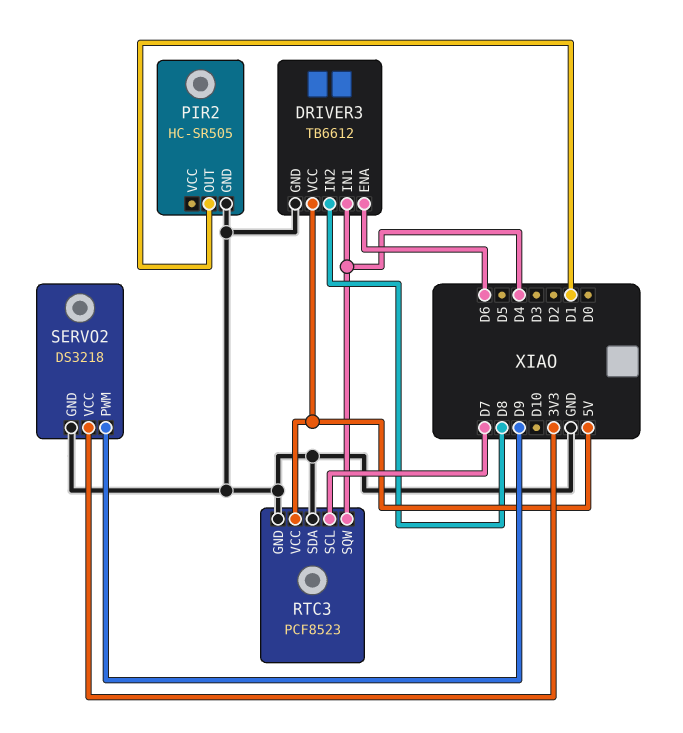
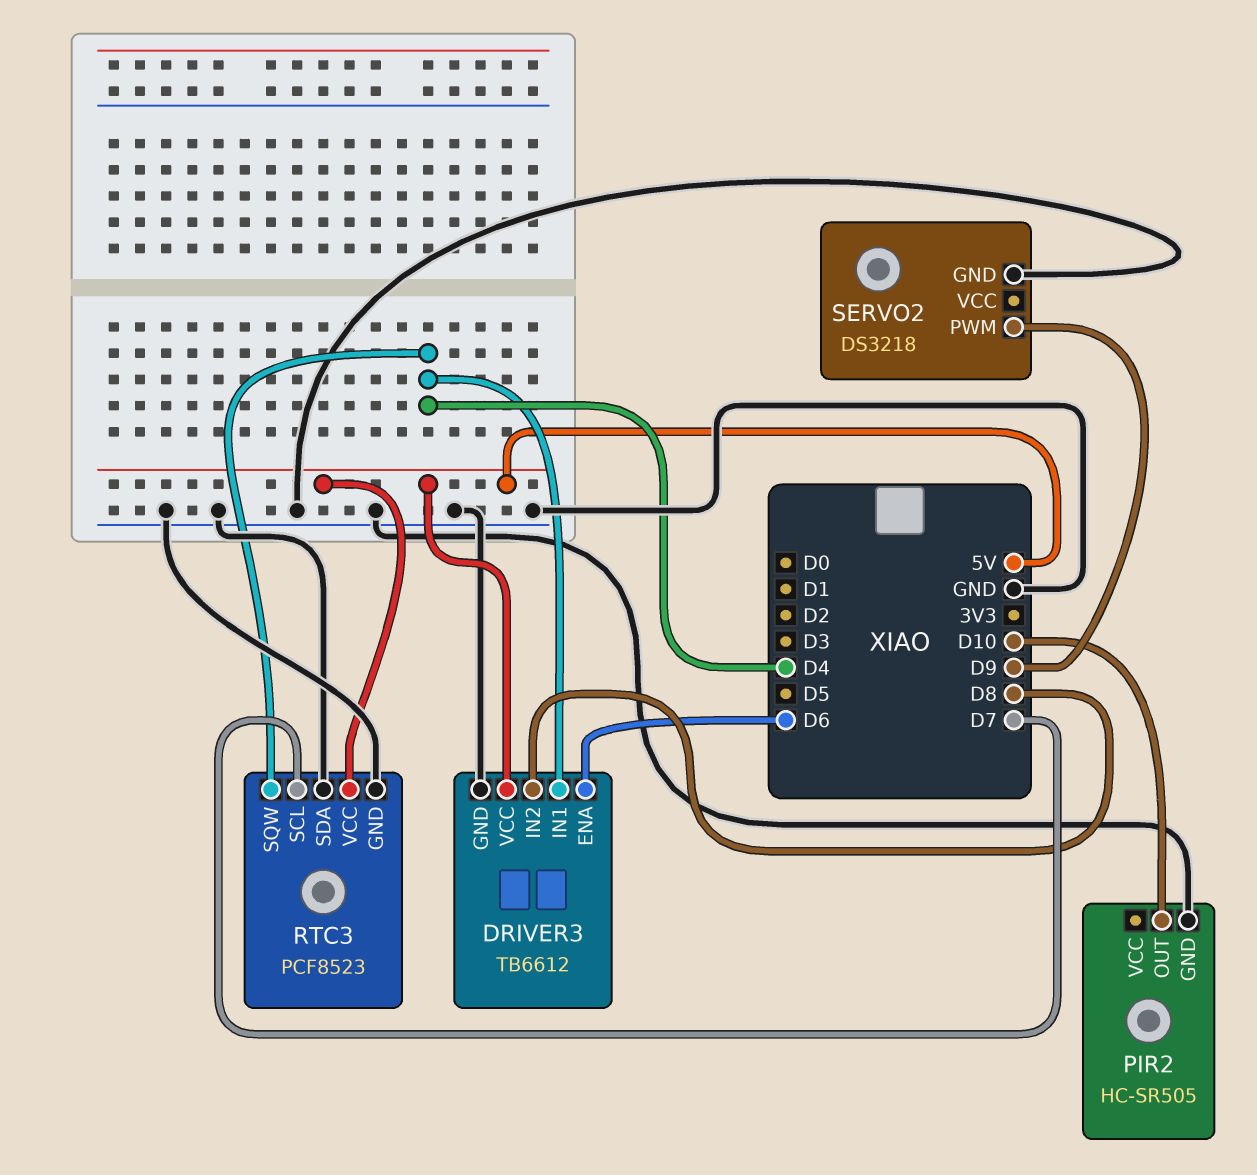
PIR2 pin OUT: D1 -> D10
SERVO2 pin VCC: 3V3 -> none

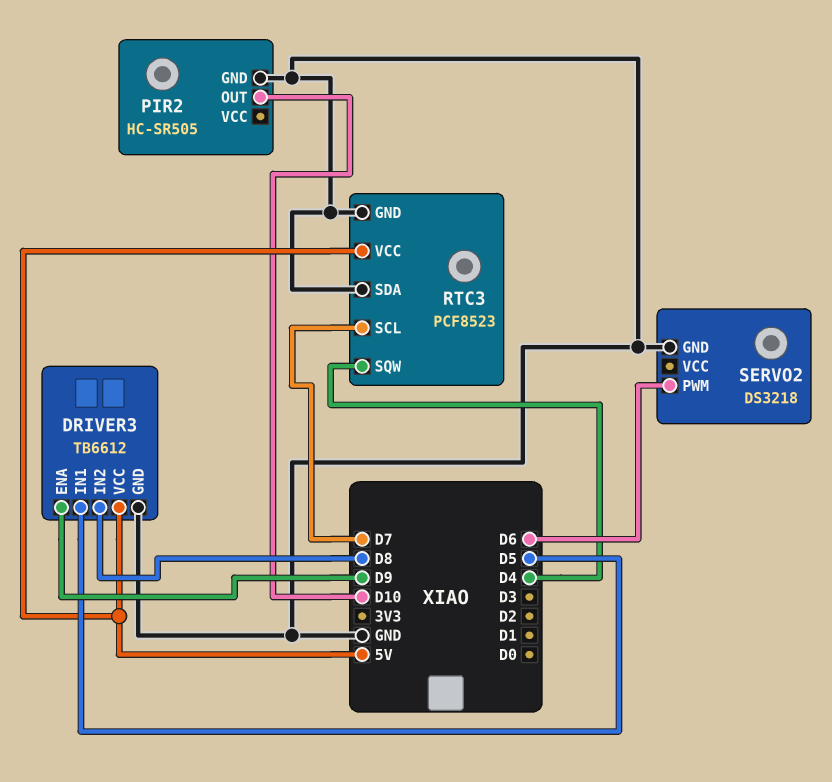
DRIVER3 pin ENA: D6 -> D9
DRIVER3 pin IN1: D4 -> D5
SERVO2 pin PWM: D9 -> D6

